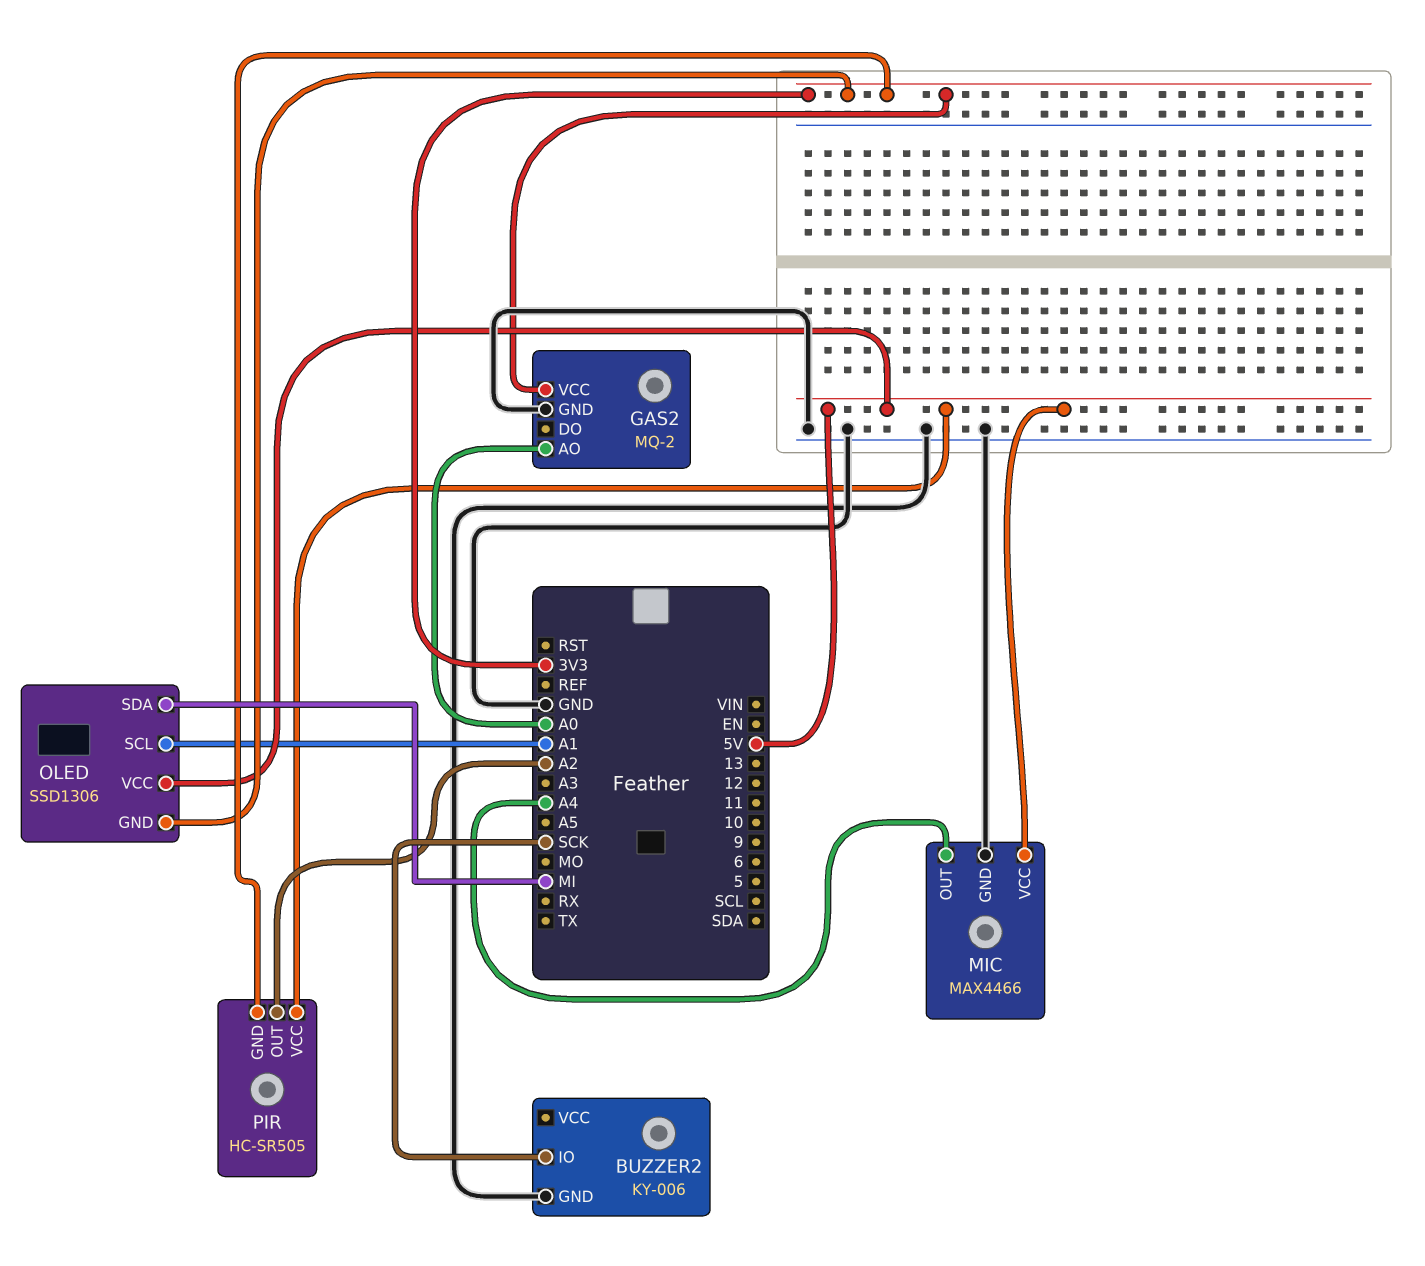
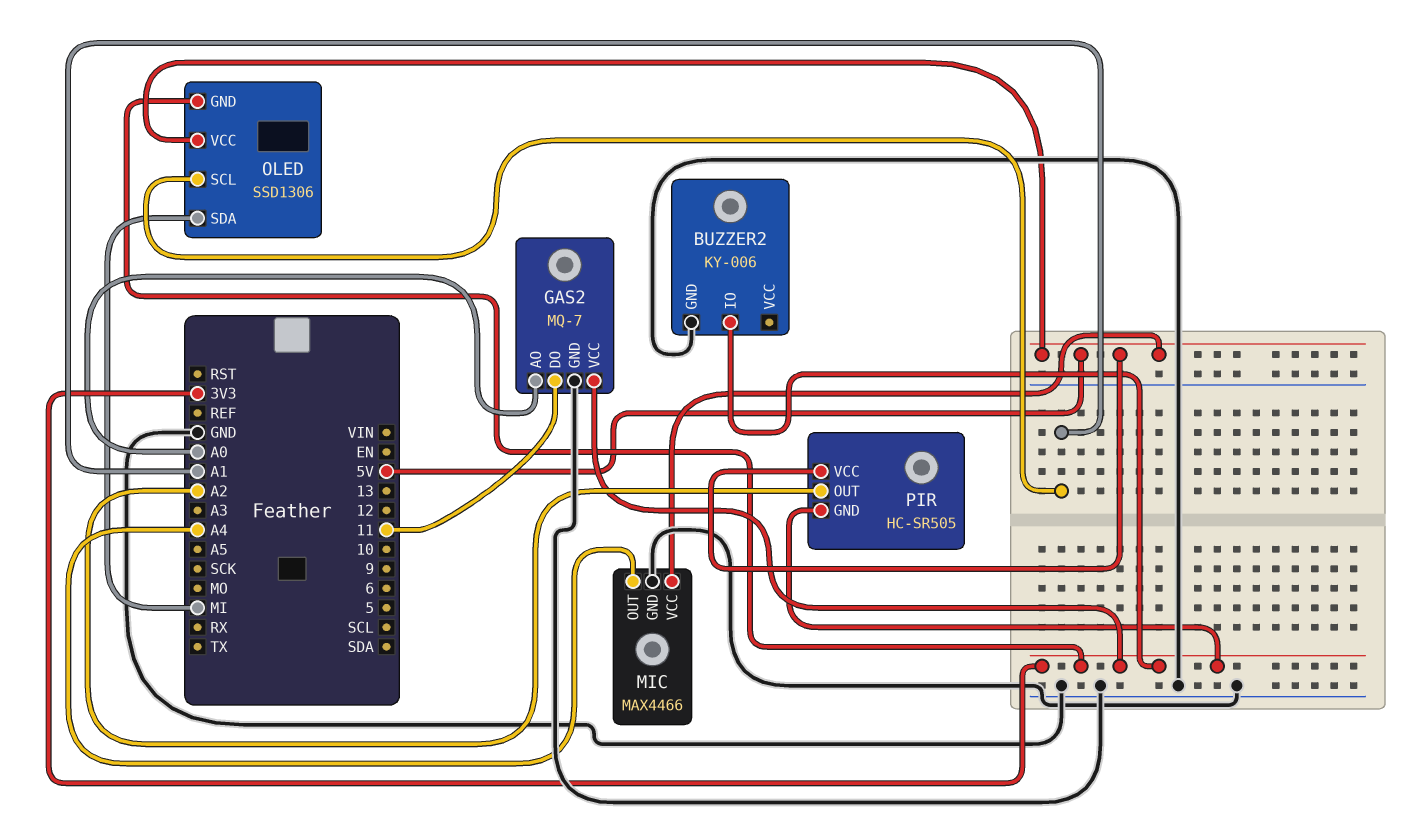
BUZZER2 pin IO: SCK -> 3V3
GAS2: MQ-2 -> MQ-7
GAS2 pin DO: none -> 11

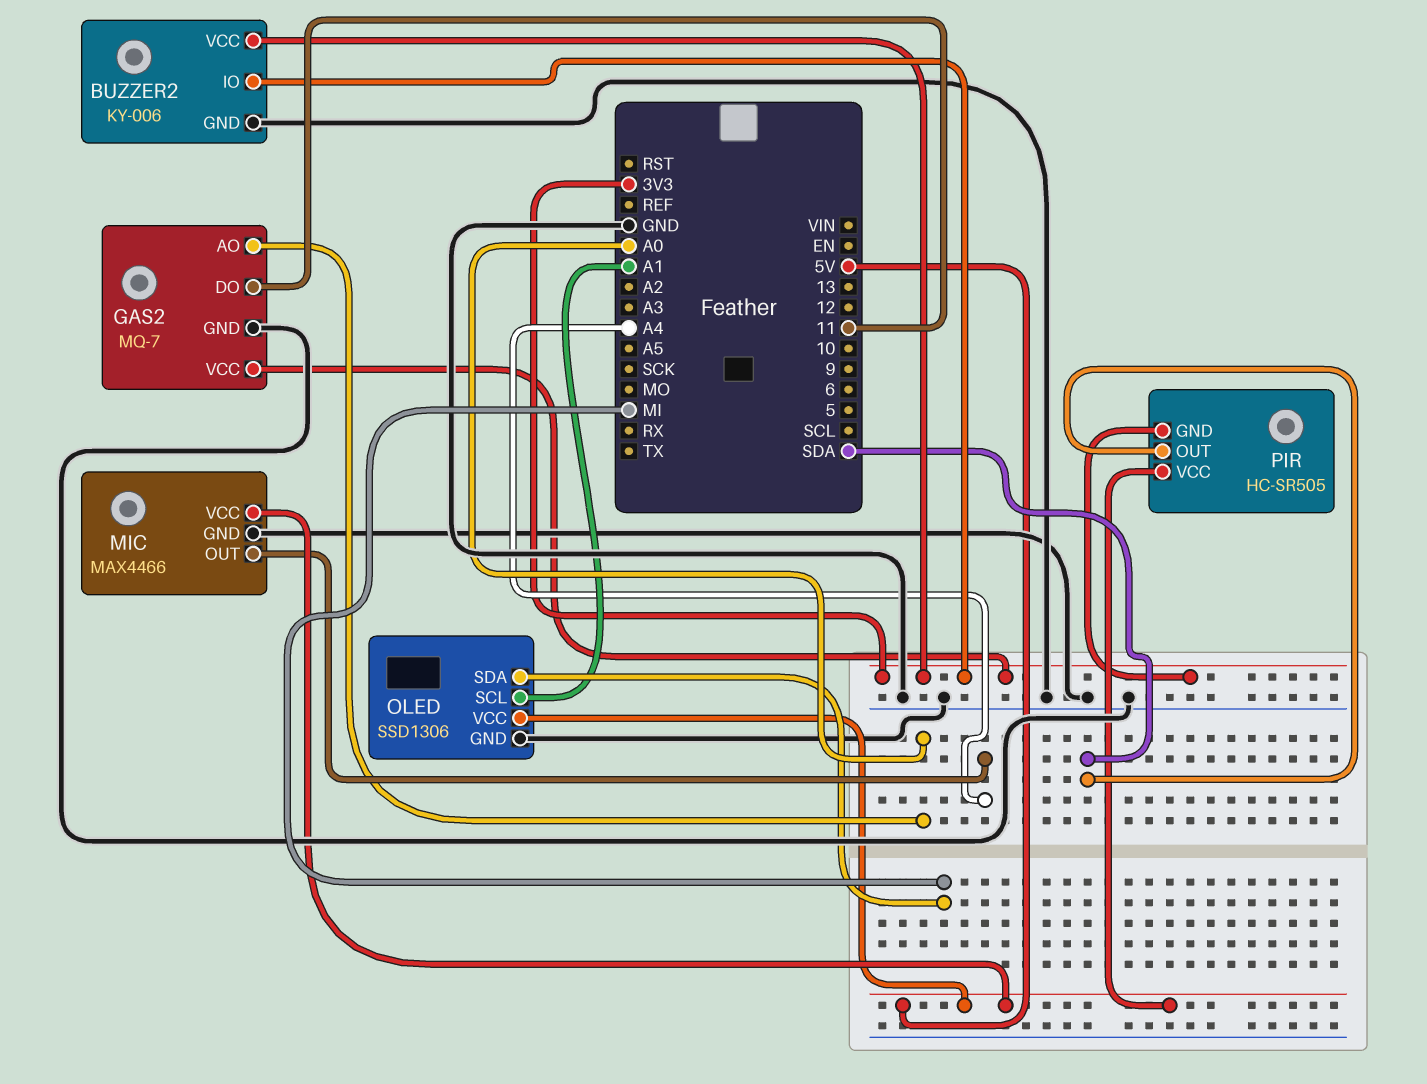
BUZZER2 pin VCC: none -> 3V3
OLED pin GND: 3V3 -> GND
PIR pin OUT: A2 -> SDA

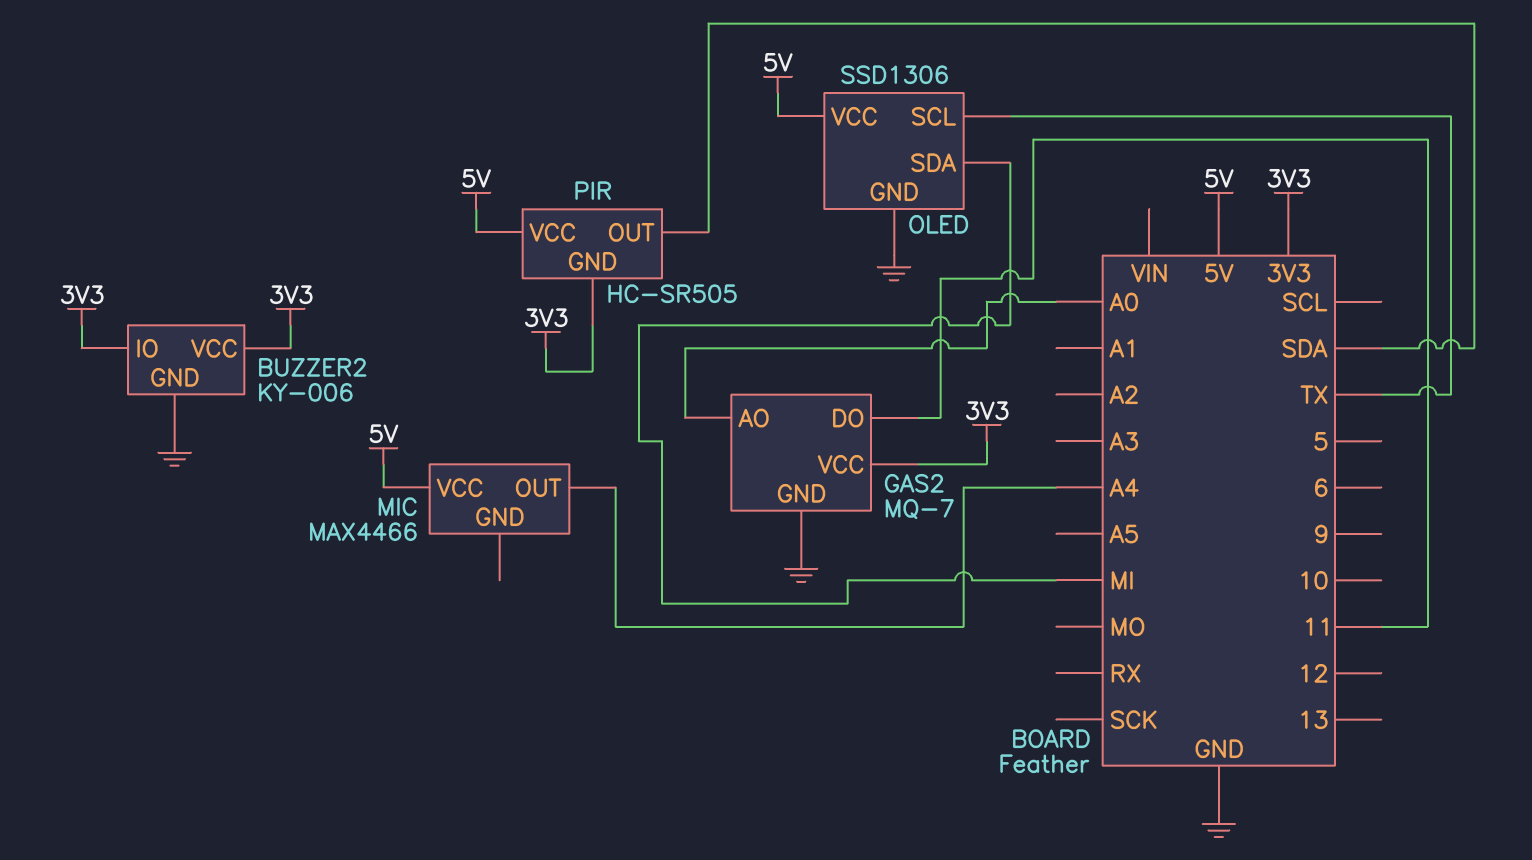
MIC pin GND: GND -> none
OLED pin SCL: A1 -> TX

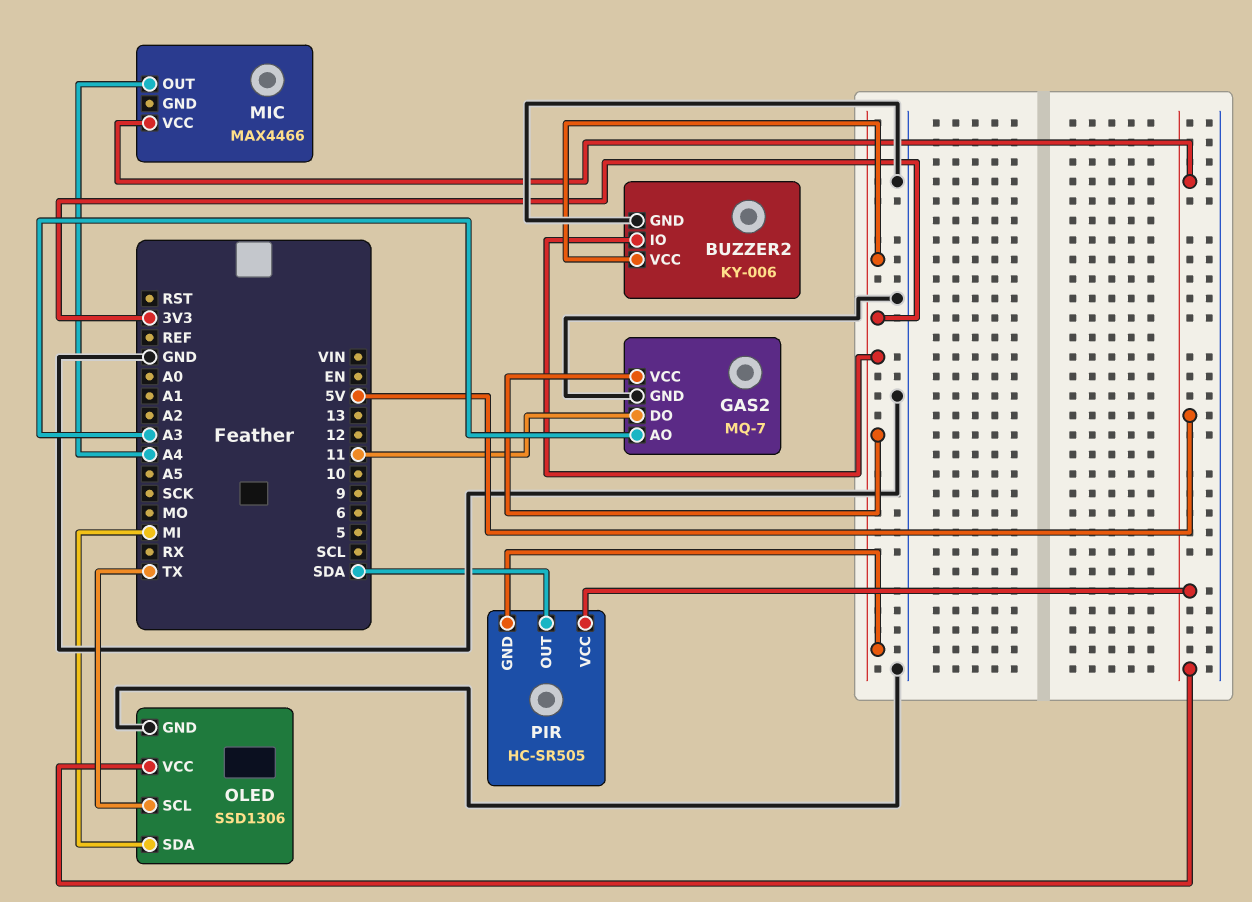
GAS2 pin AO: A0 -> A3

